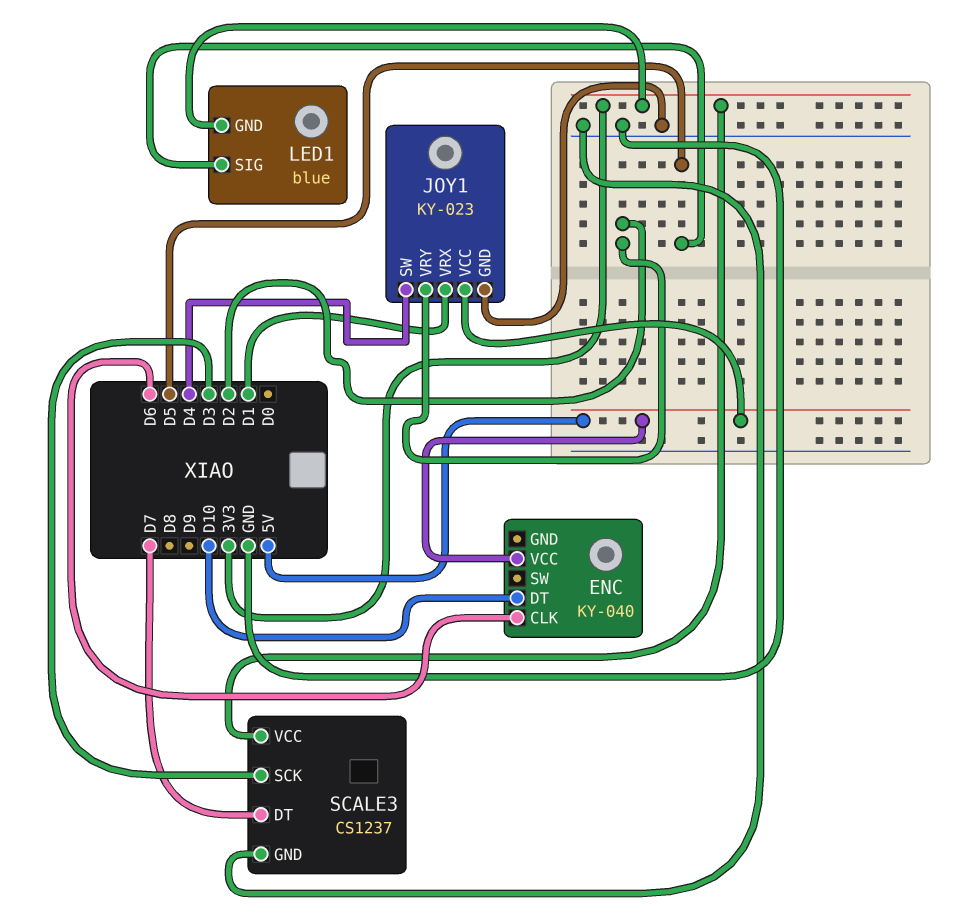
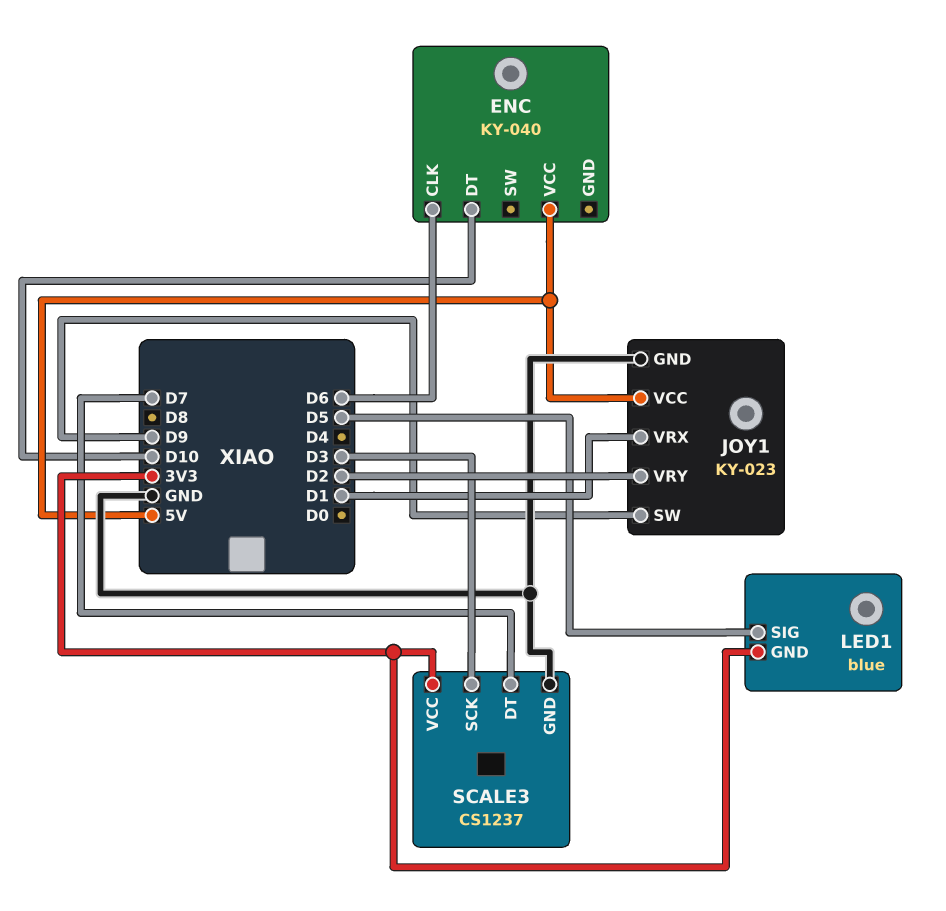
JOY1 pin SW: D4 -> D9

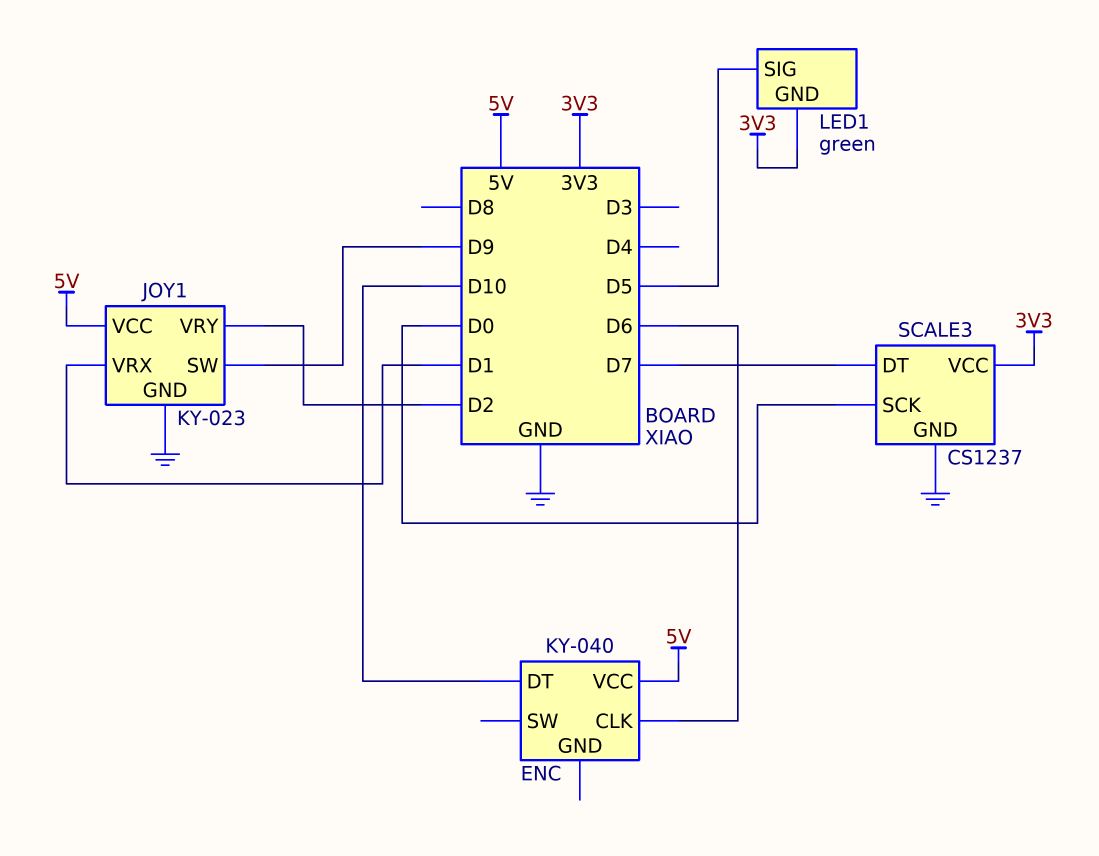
LED1: blue -> green
SCALE3 pin SCK: D3 -> D0

